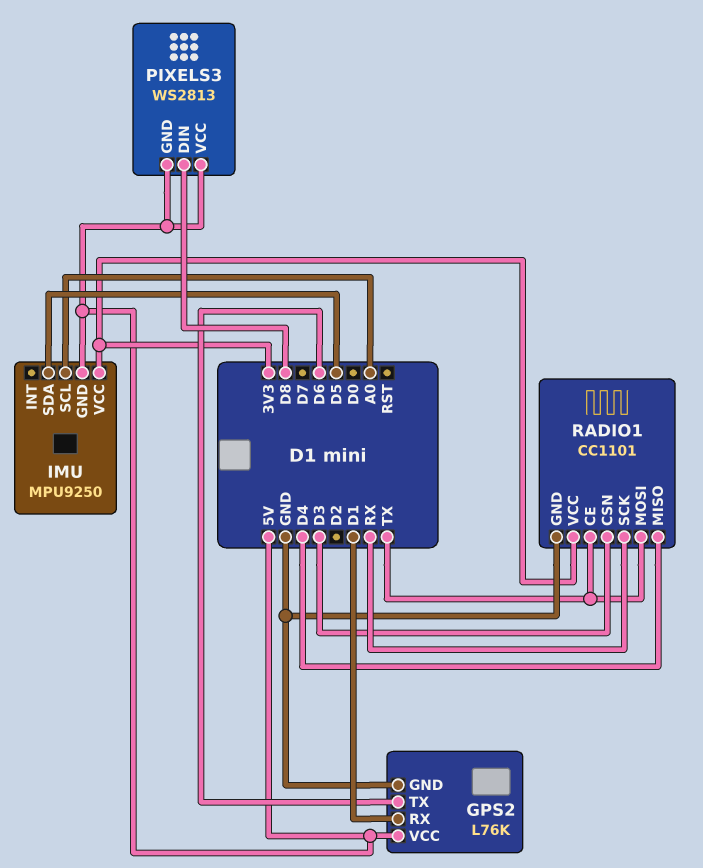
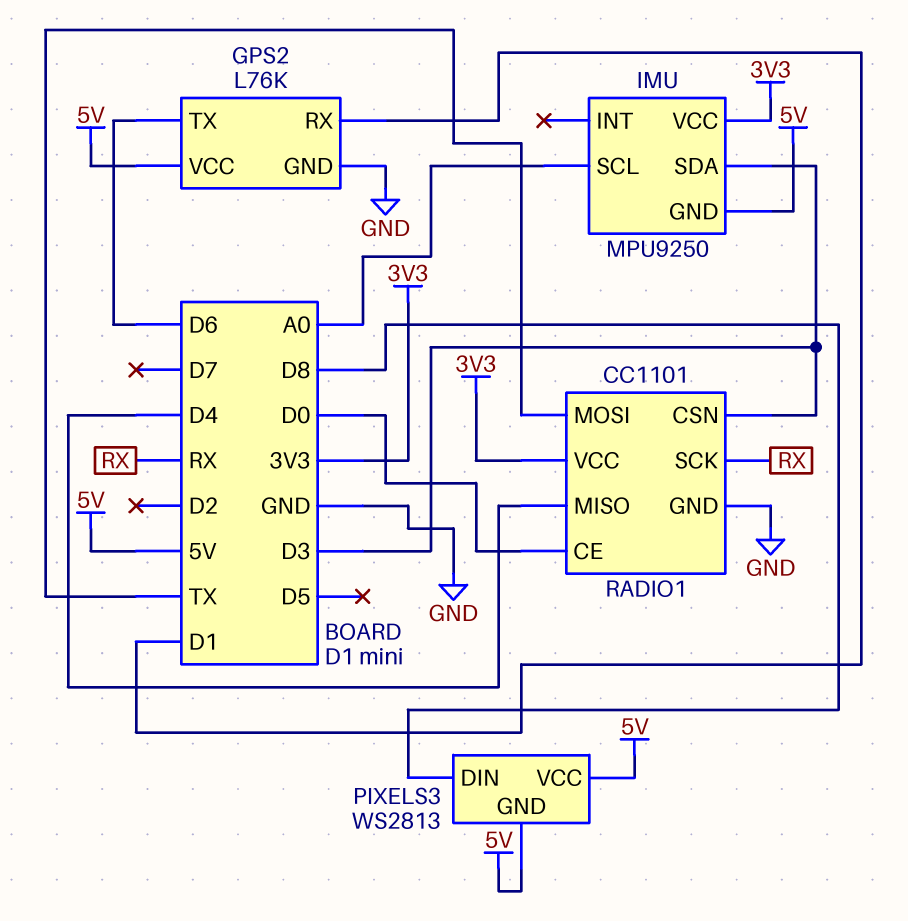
IMU pin SDA: D5 -> D3
RADIO1 pin CE: TX -> D0

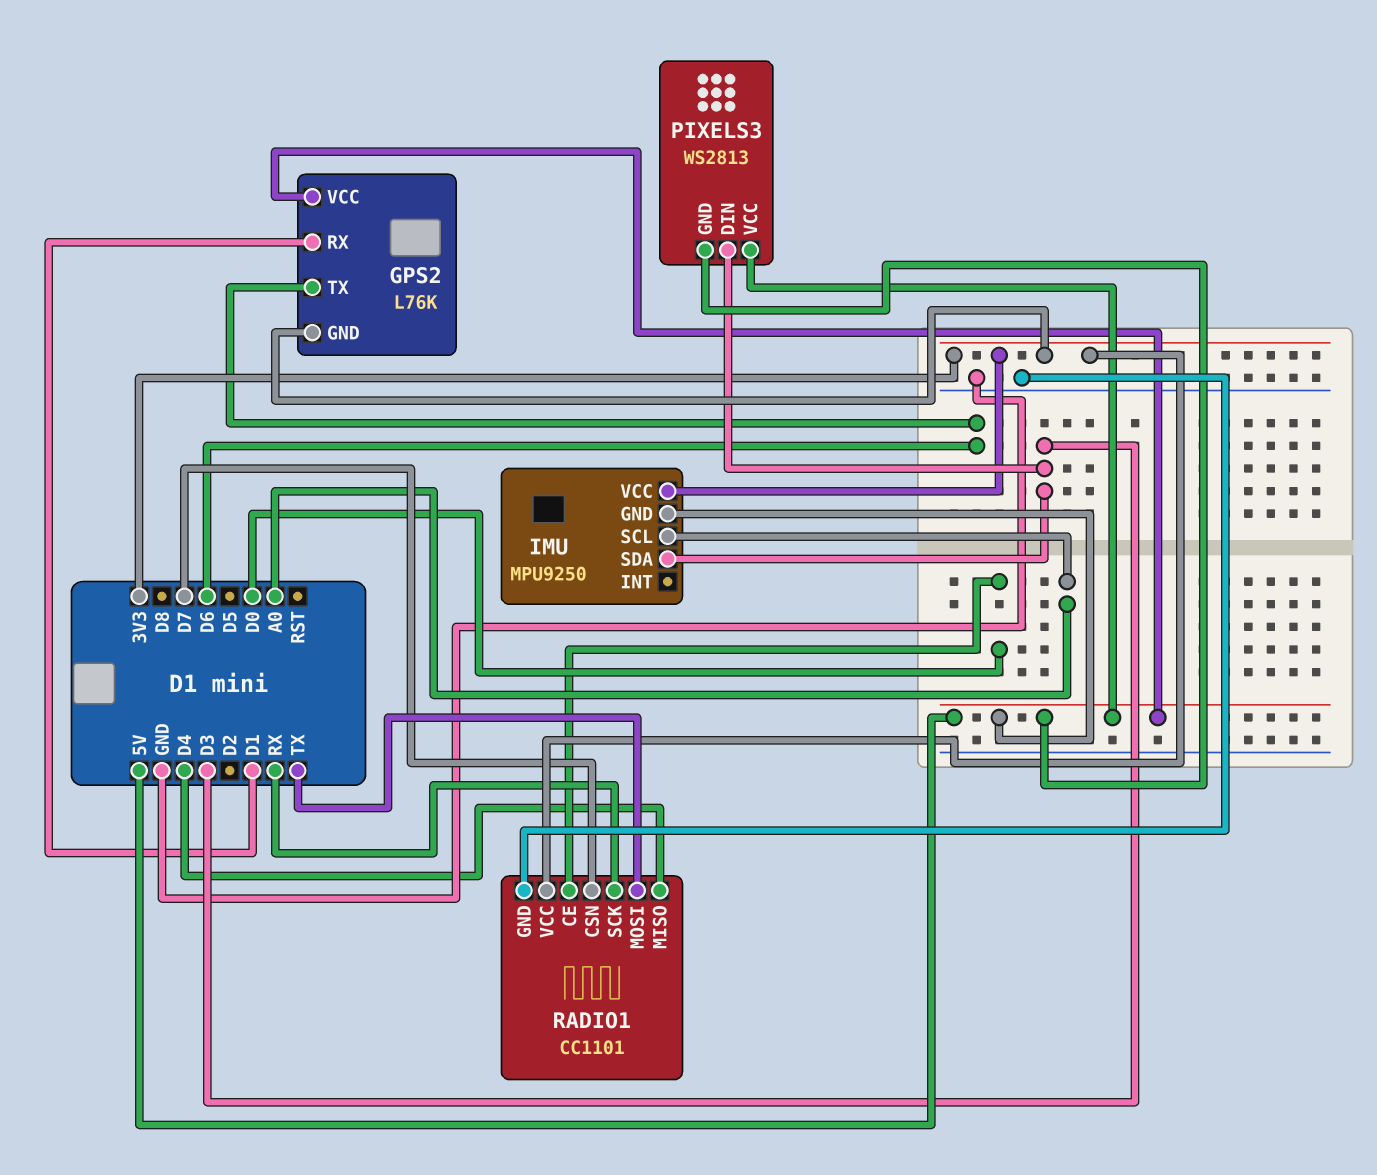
GPS2 pin GND: GND -> 3V3
PIXELS3 pin DIN: D8 -> D3
RADIO1 pin CSN: D3 -> D7

